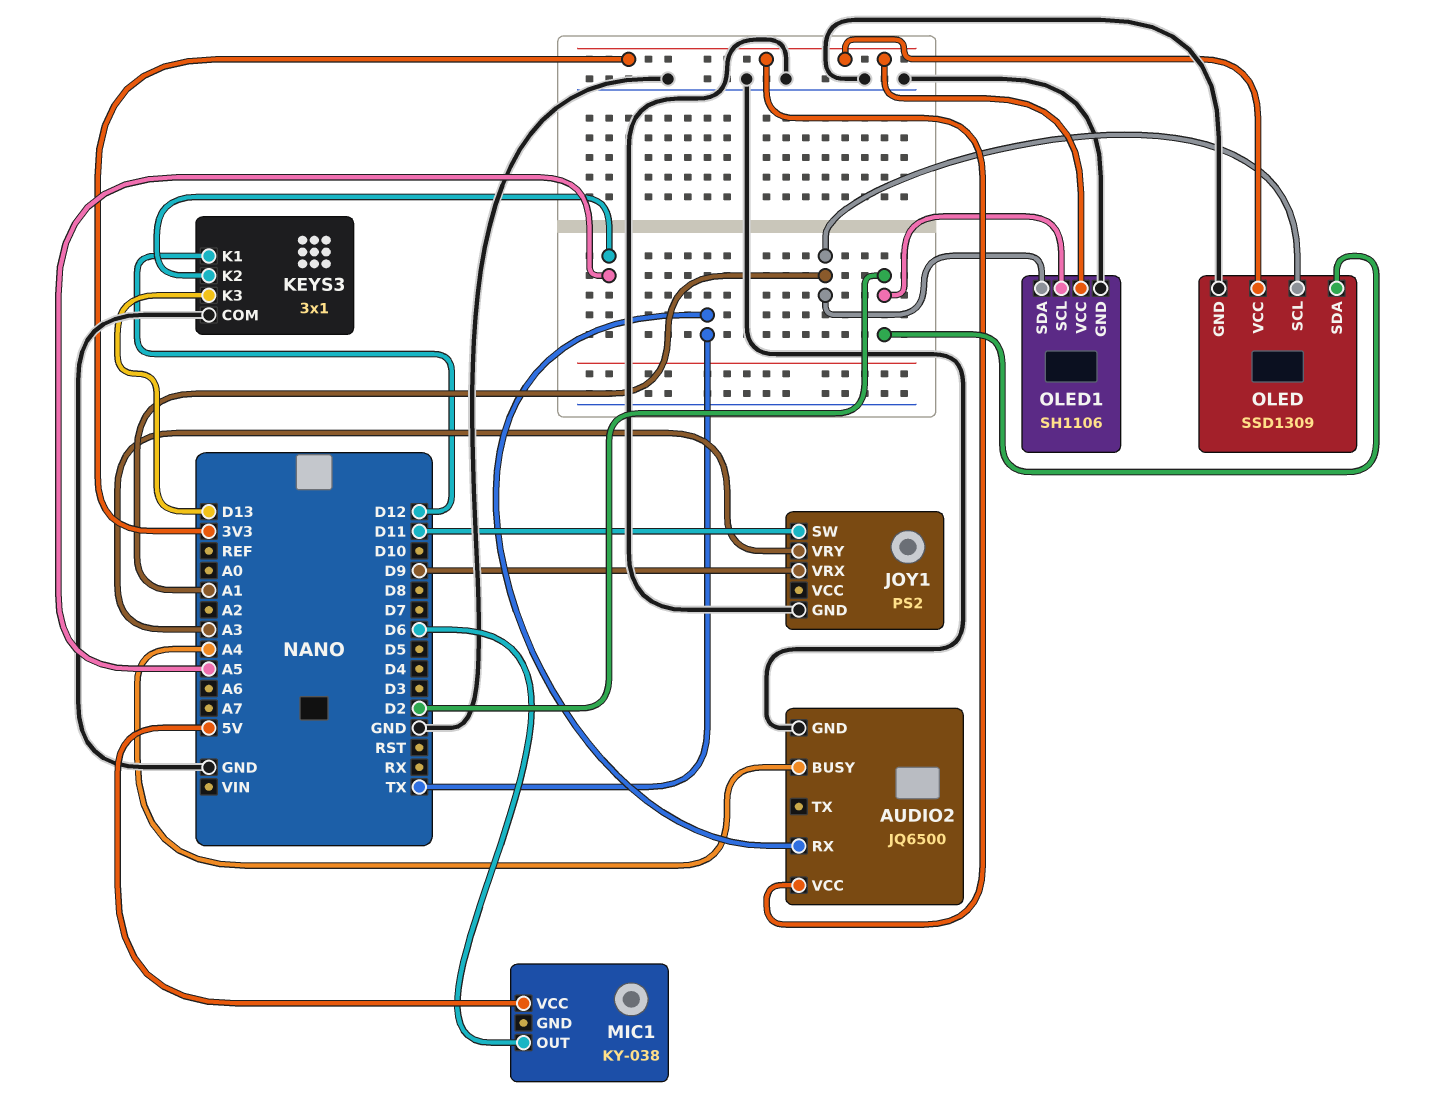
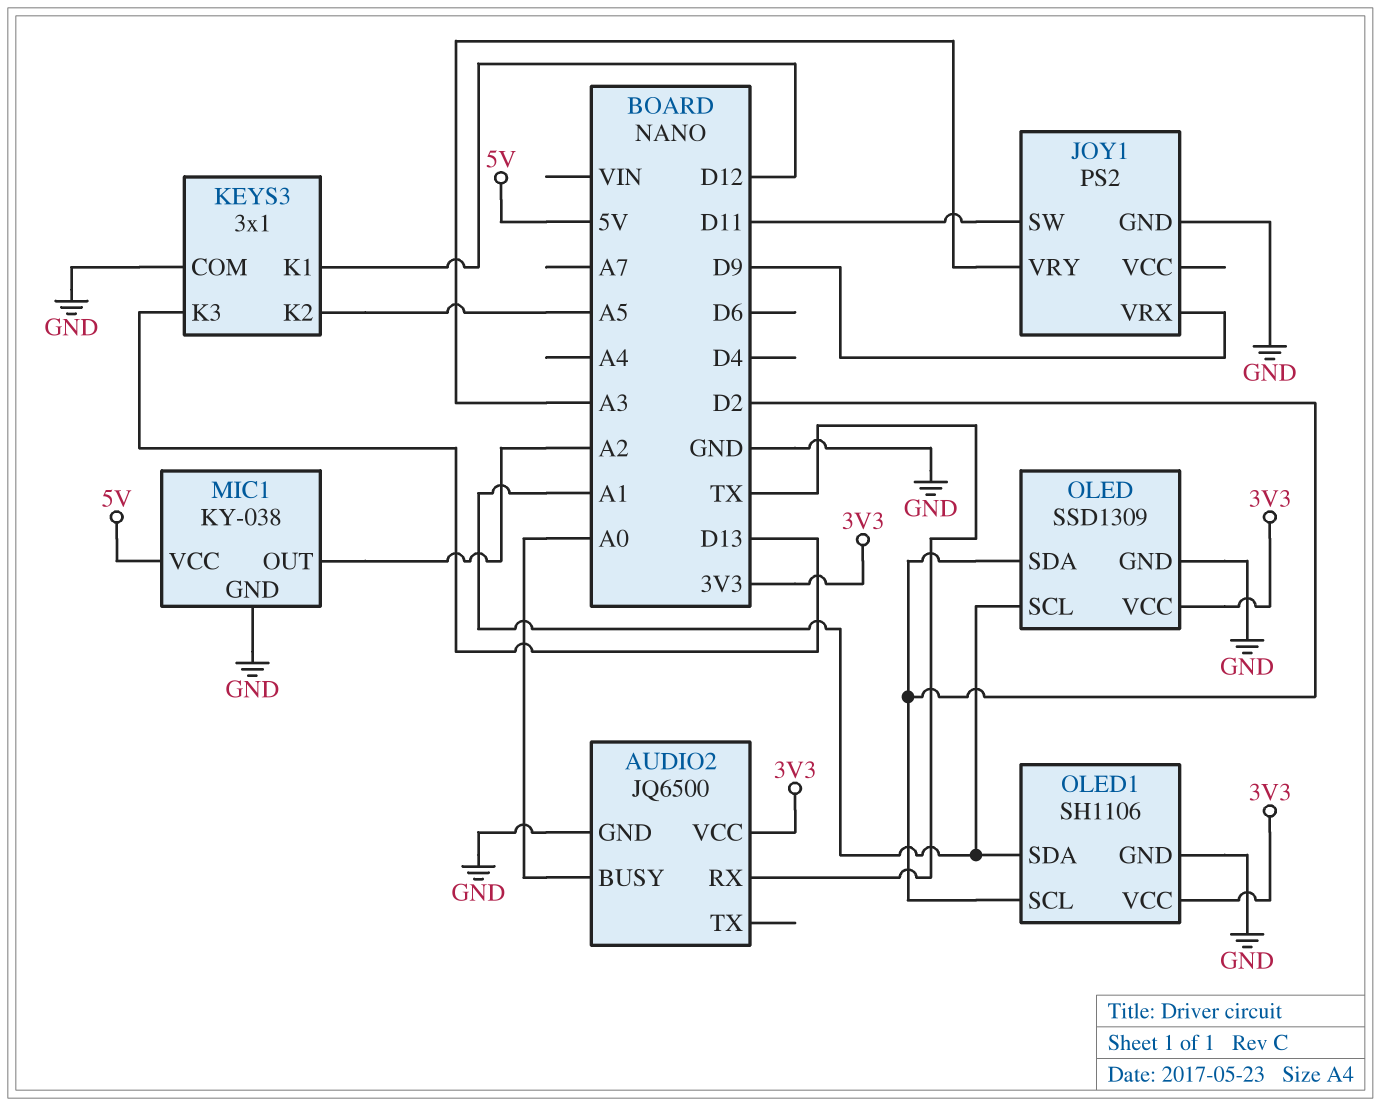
AUDIO2 pin BUSY: A4 -> A0
MIC1 pin GND: none -> GND
MIC1 pin OUT: D6 -> A2

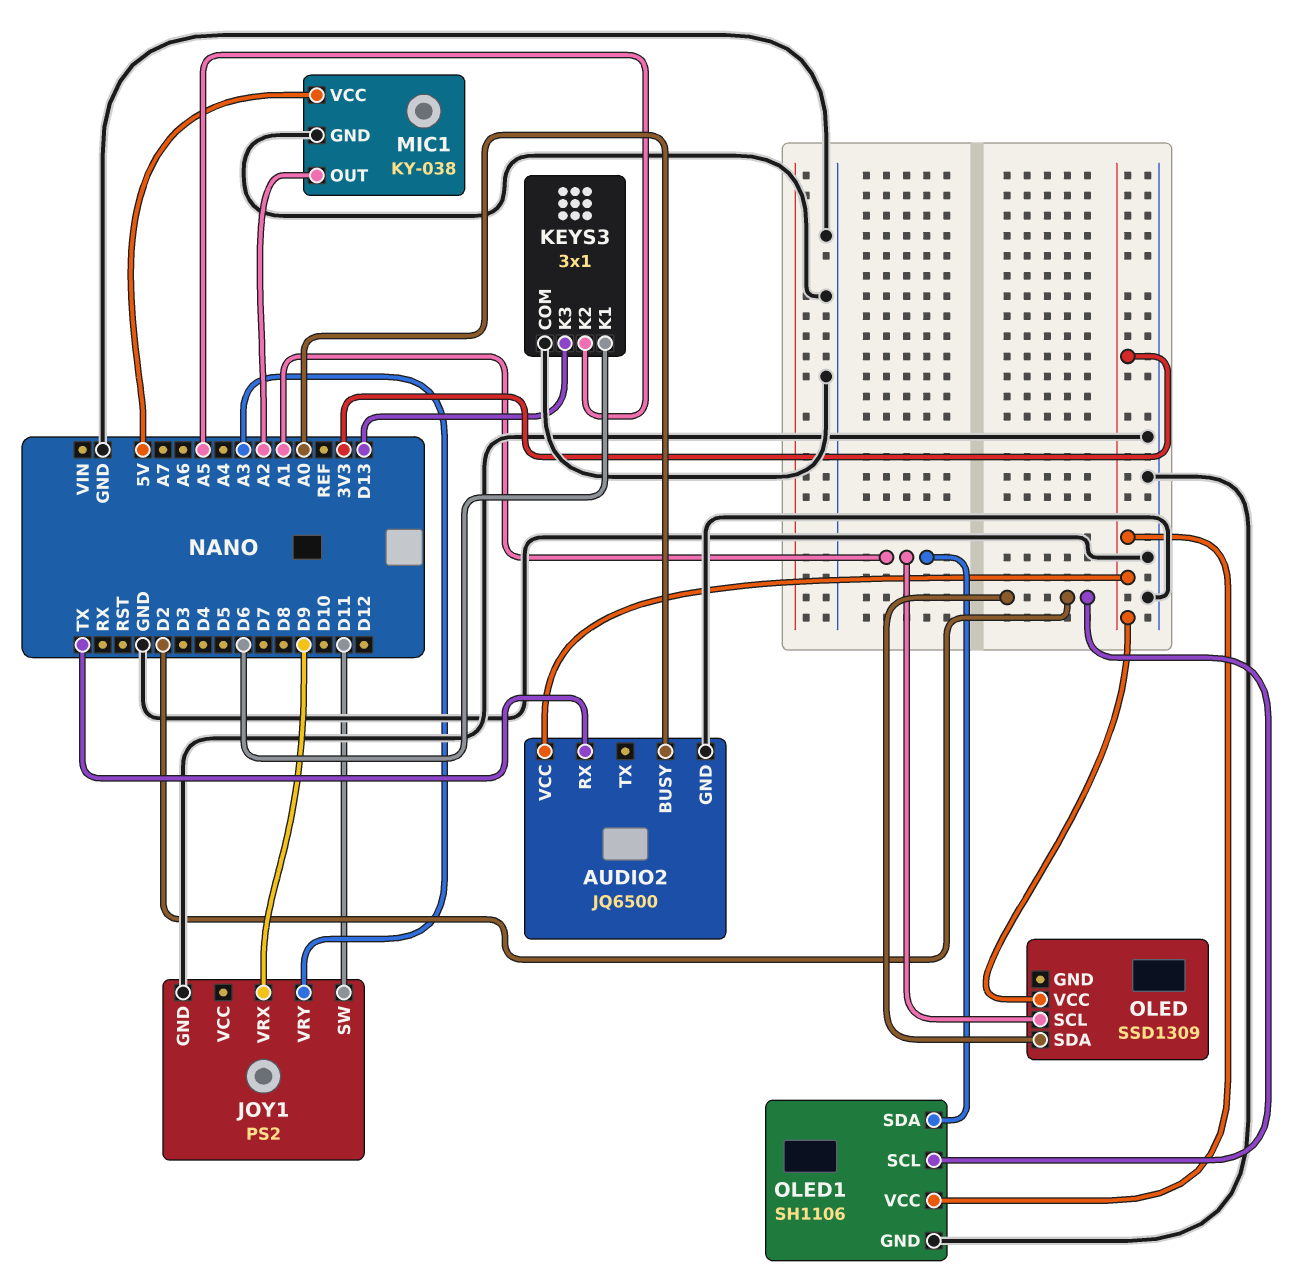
KEYS3 pin K1: D12 -> D6
OLED pin GND: GND -> none

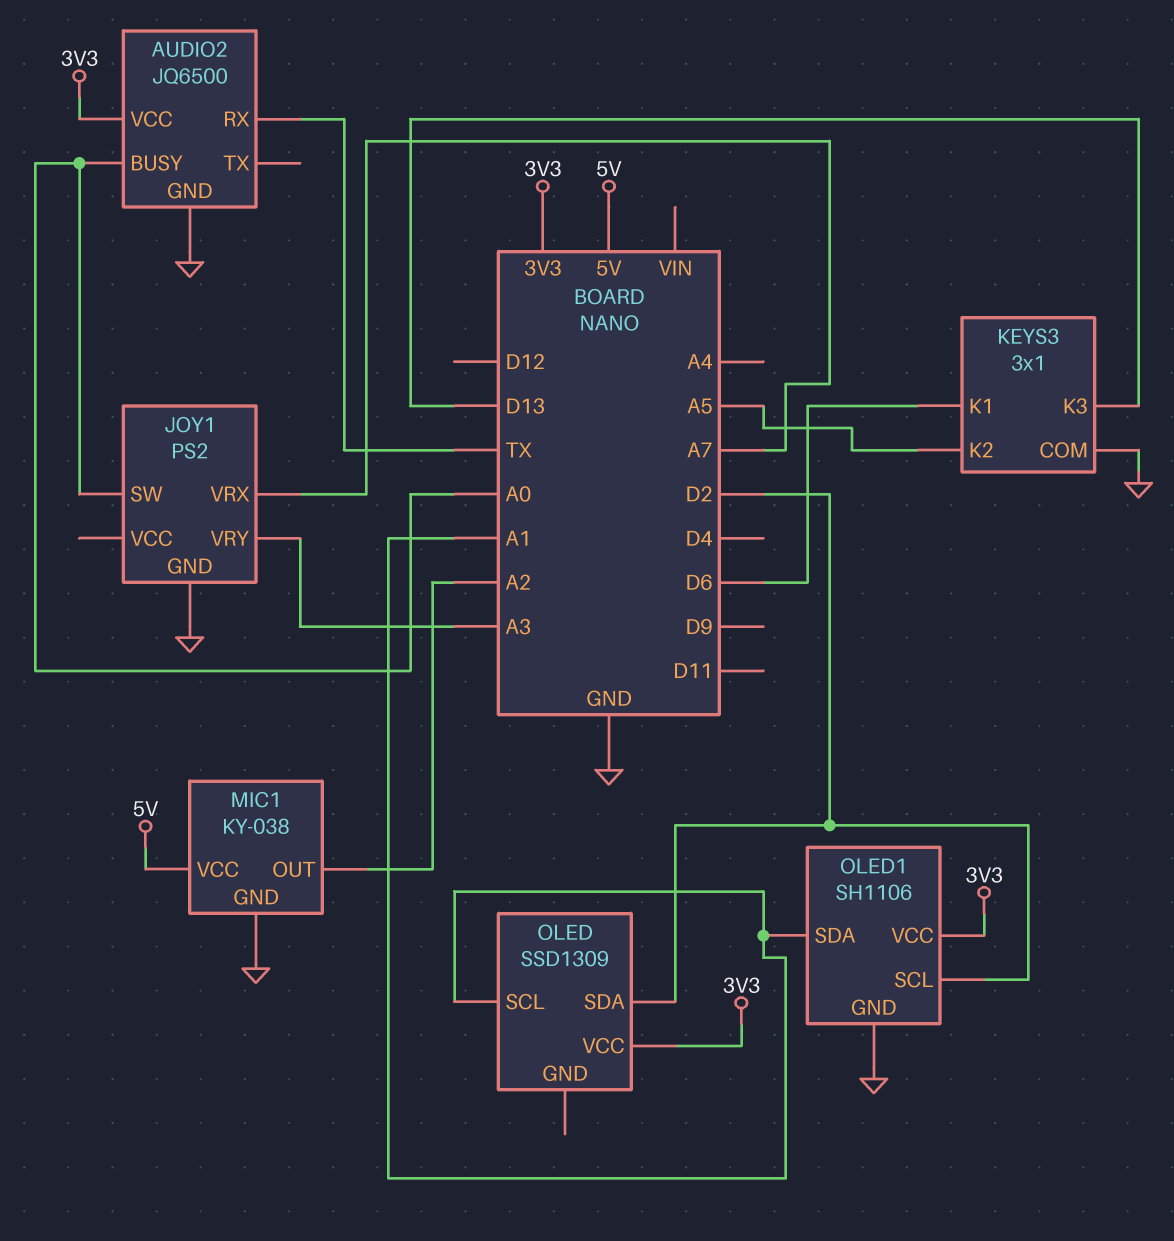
JOY1 pin SW: D11 -> A0
JOY1 pin VRX: D9 -> A7

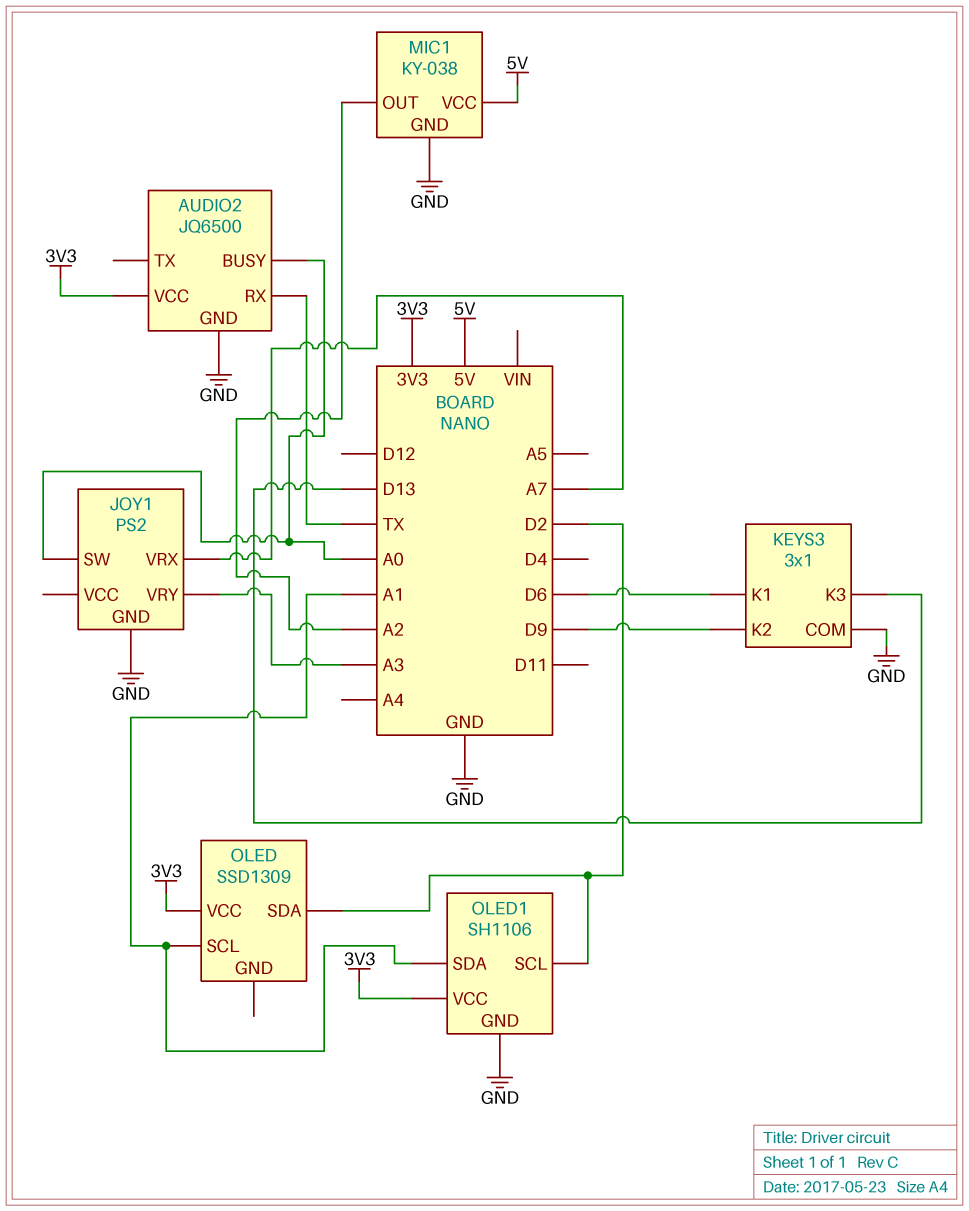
KEYS3 pin K2: A5 -> D9

